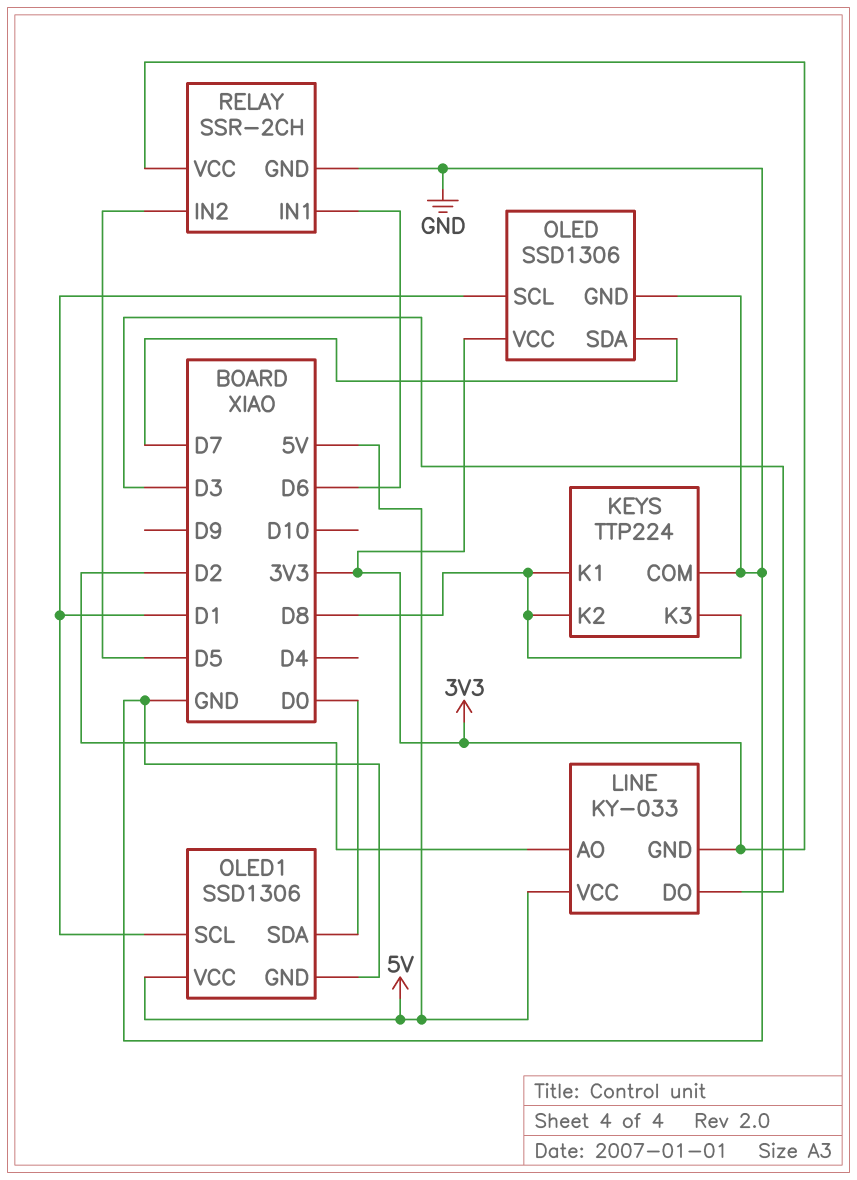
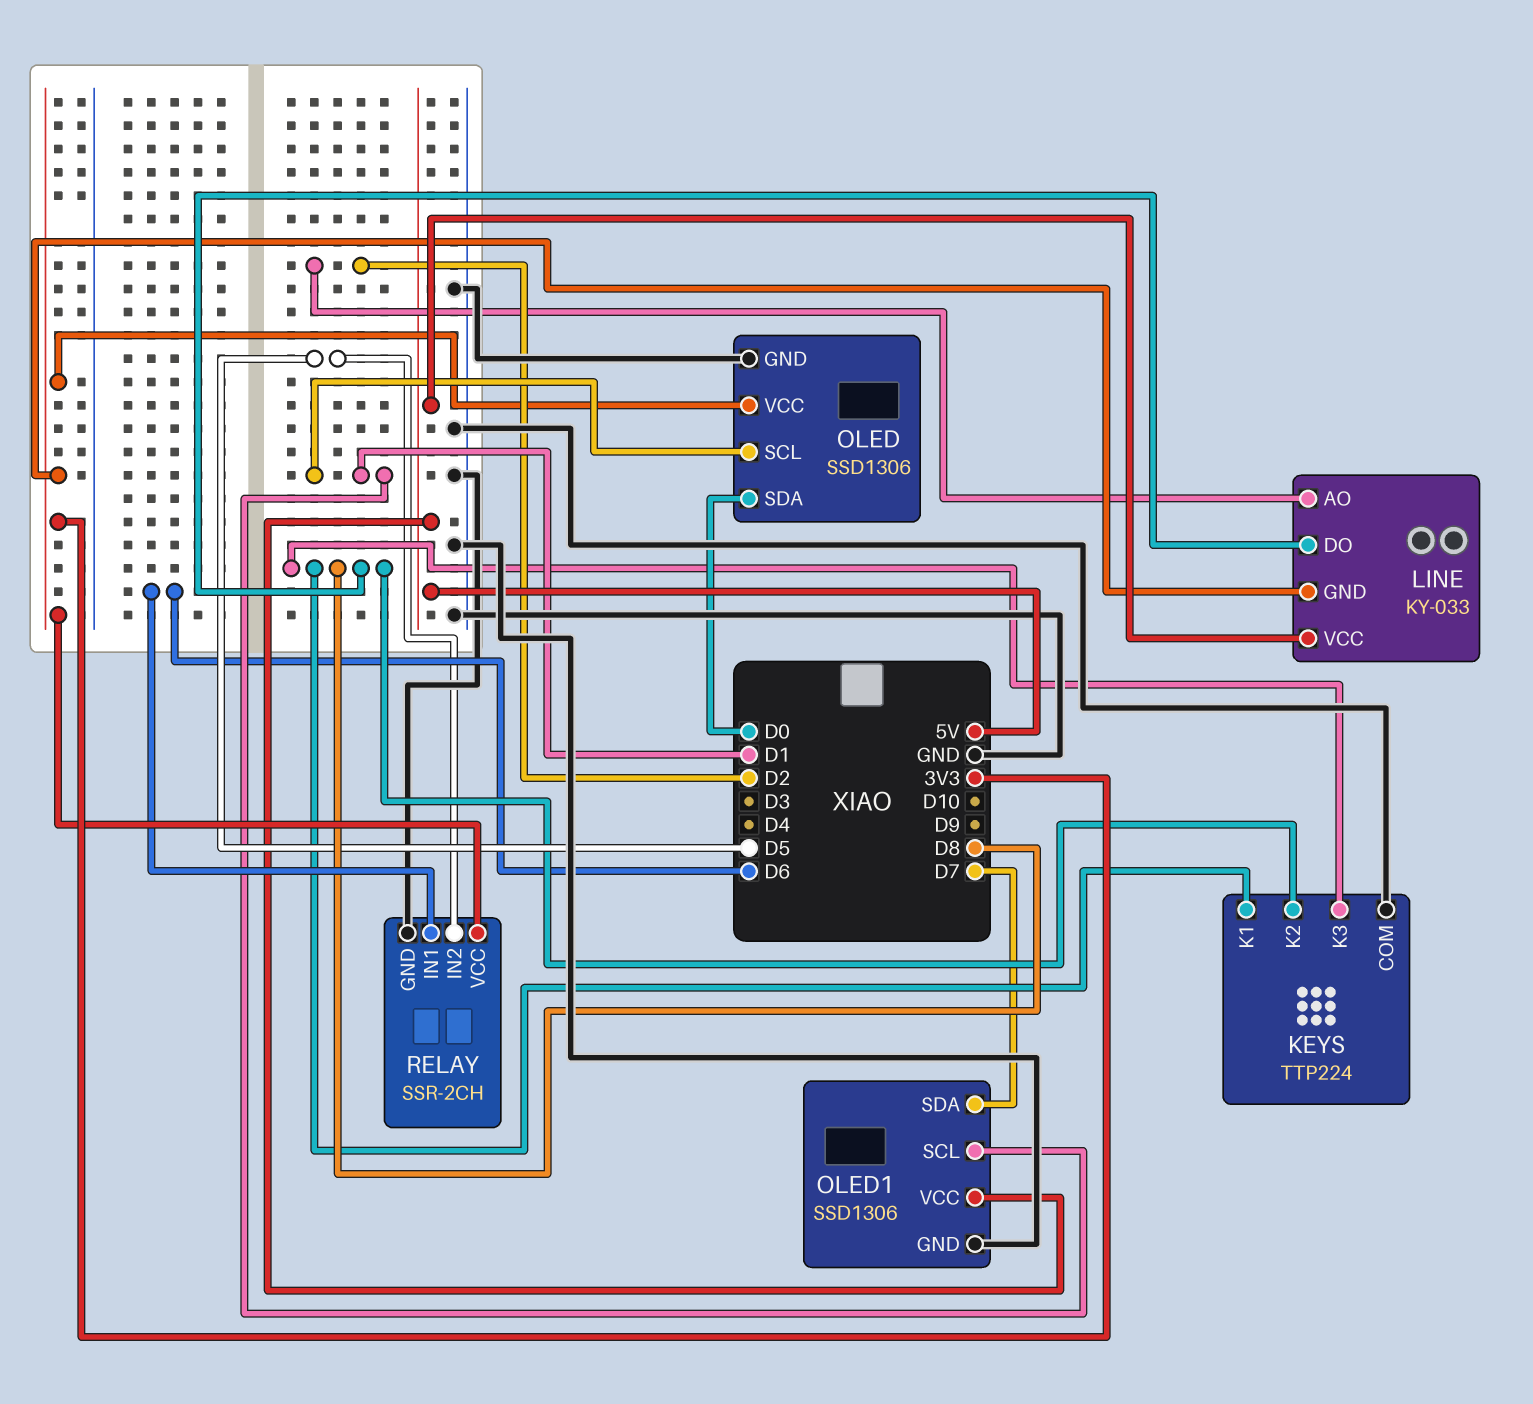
LINE pin DO: D3 -> D8
OLED pin SDA: D7 -> D0
OLED1 pin SDA: D0 -> D7

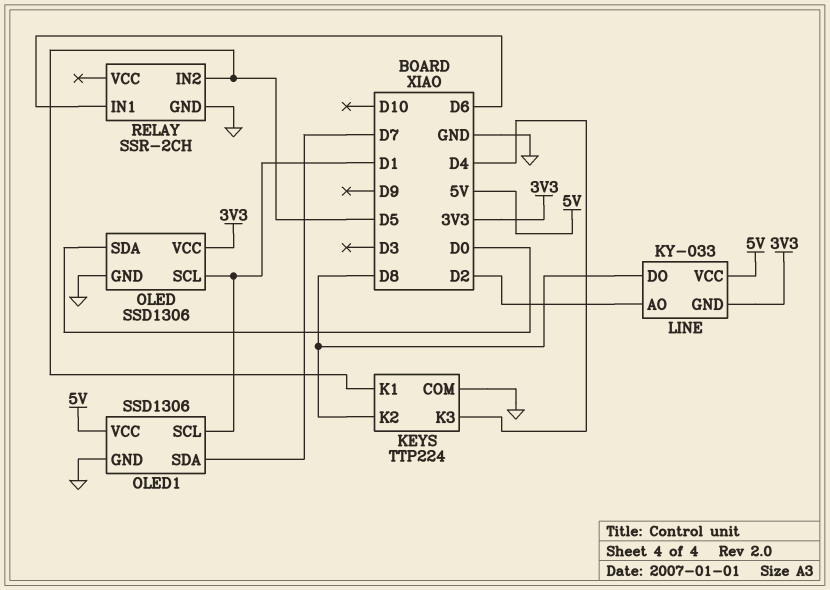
KEYS pin K1: D8 -> D5
KEYS pin K3: D8 -> D4
RELAY pin VCC: 3V3 -> none

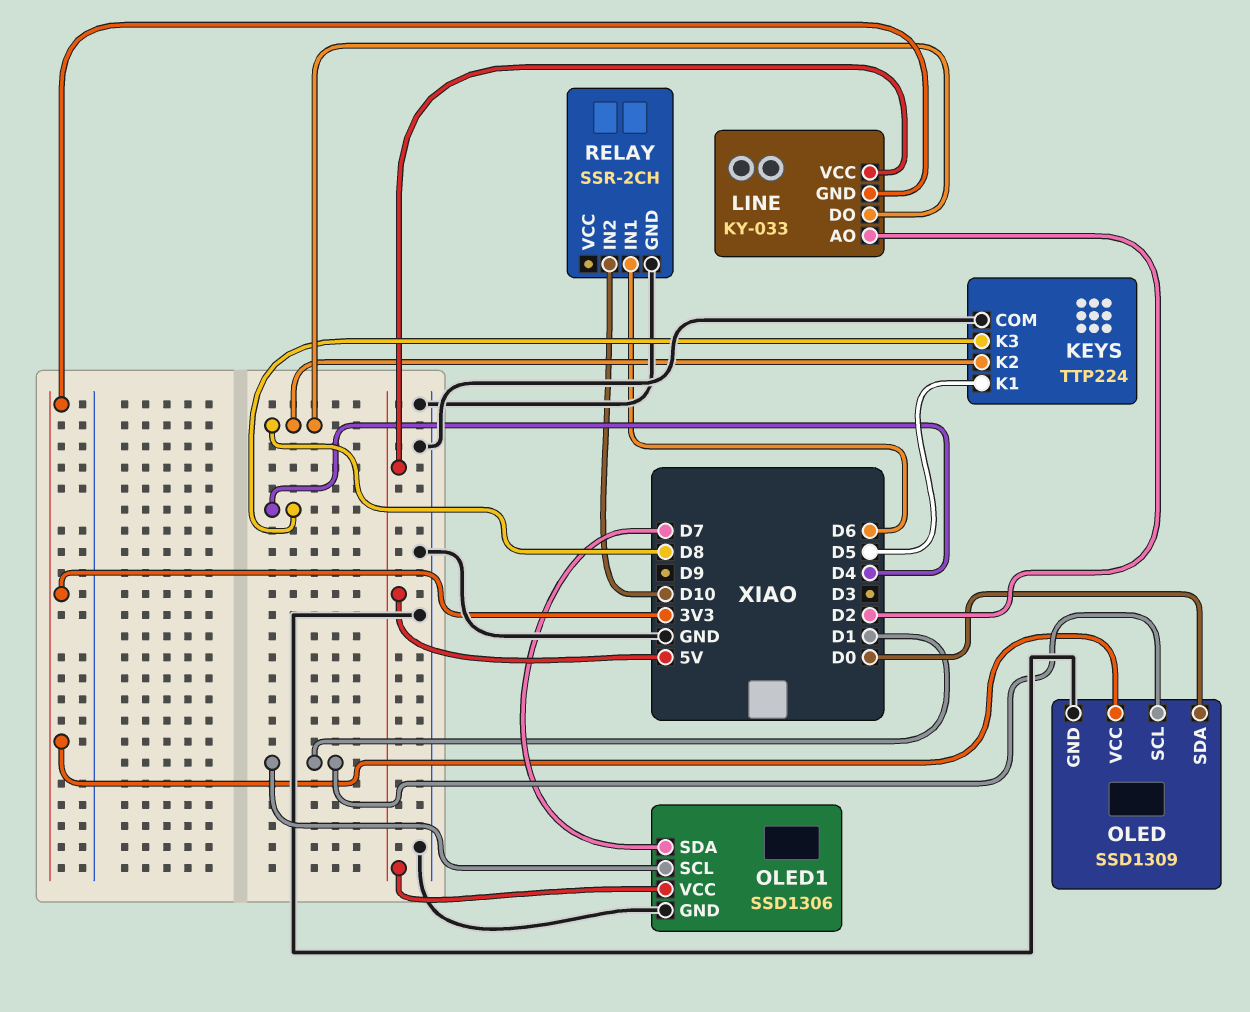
OLED: SSD1306 -> SSD1309
RELAY pin IN2: D5 -> D10

